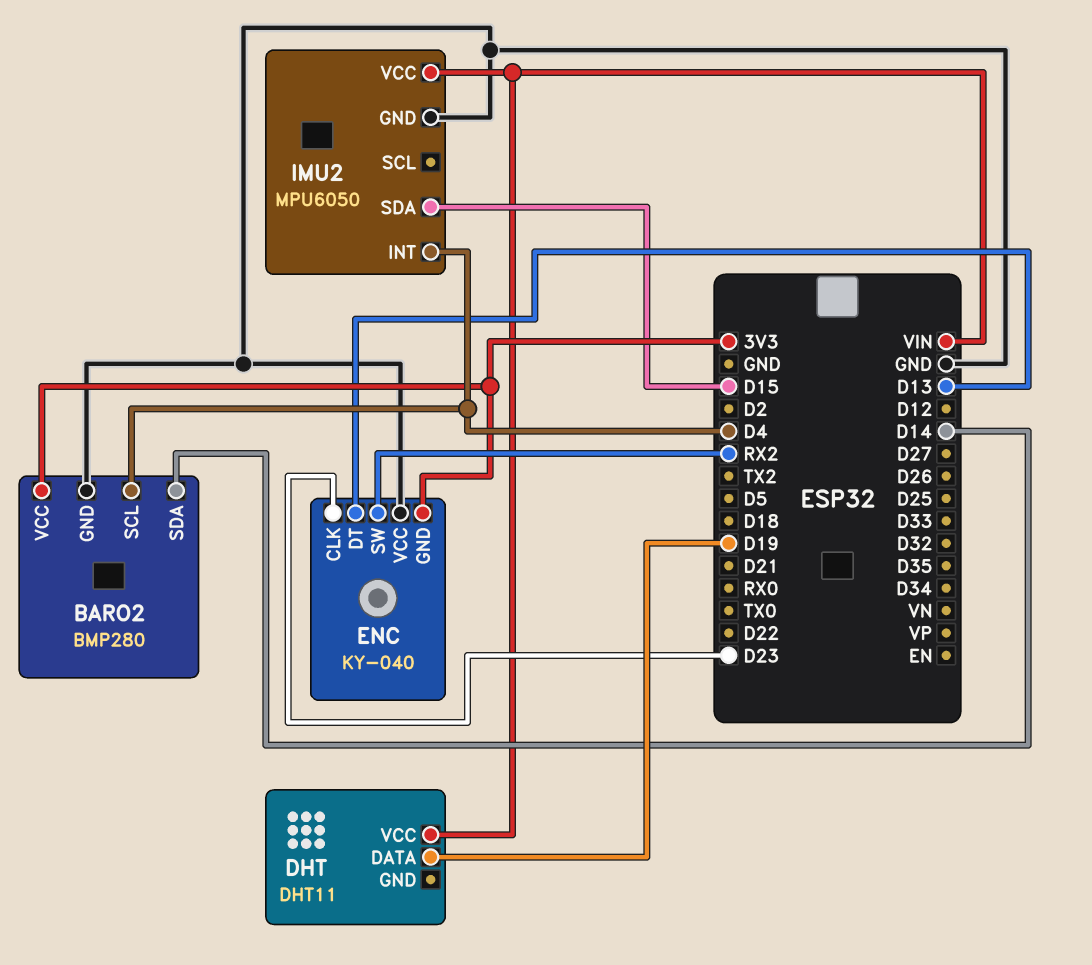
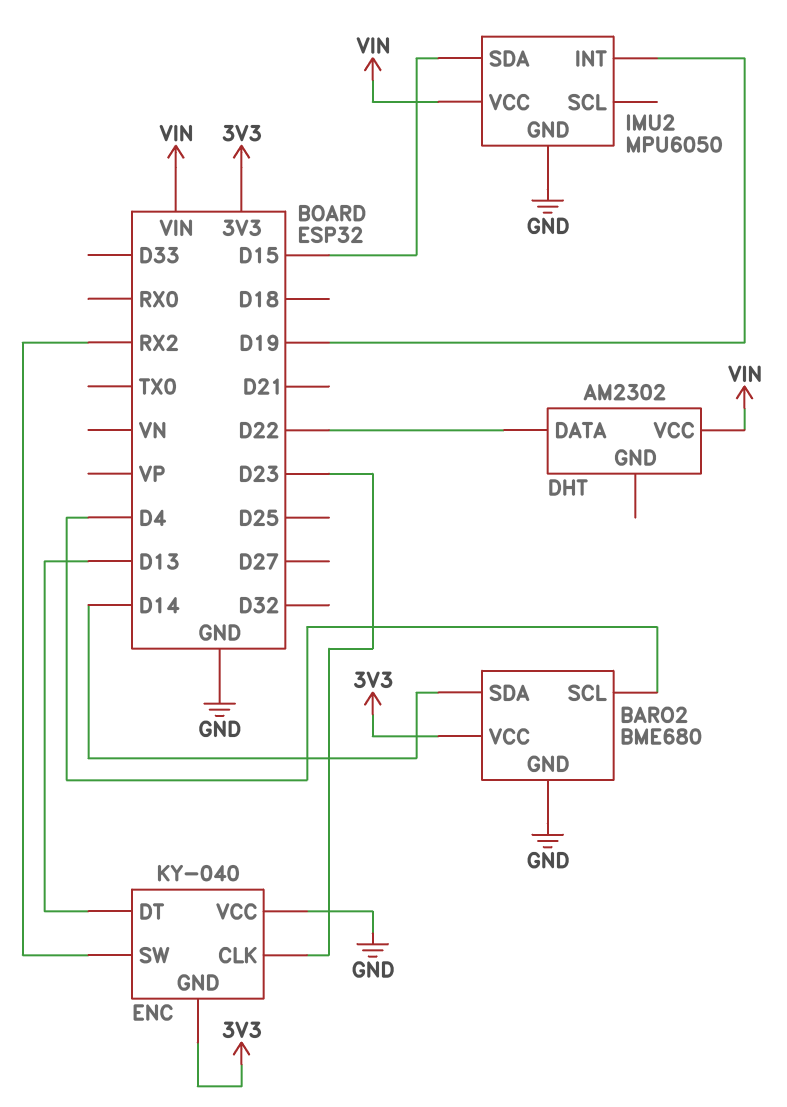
BARO2: BMP280 -> BME680
DHT: DHT11 -> AM2302
DHT pin DATA: D19 -> D22
IMU2 pin INT: D4 -> D19

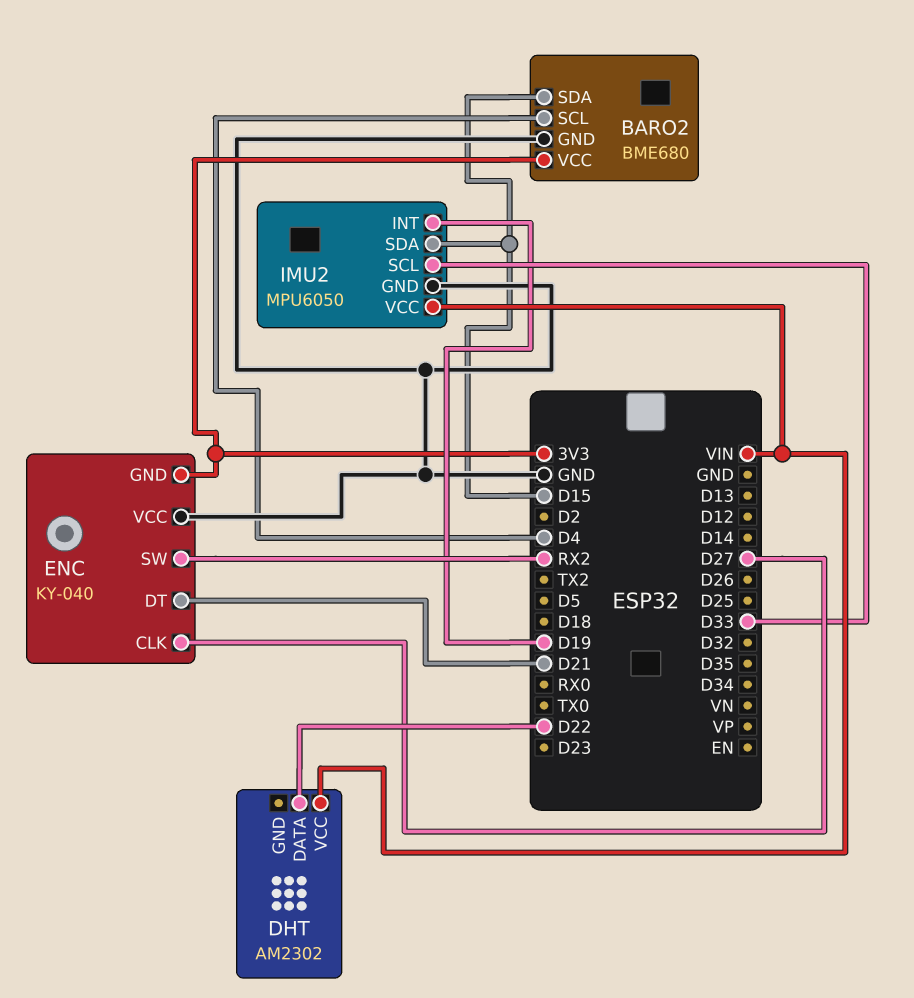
BARO2 pin SDA: D14 -> D15
ENC pin CLK: D23 -> D27
ENC pin DT: D13 -> D21
IMU2 pin SCL: none -> D33

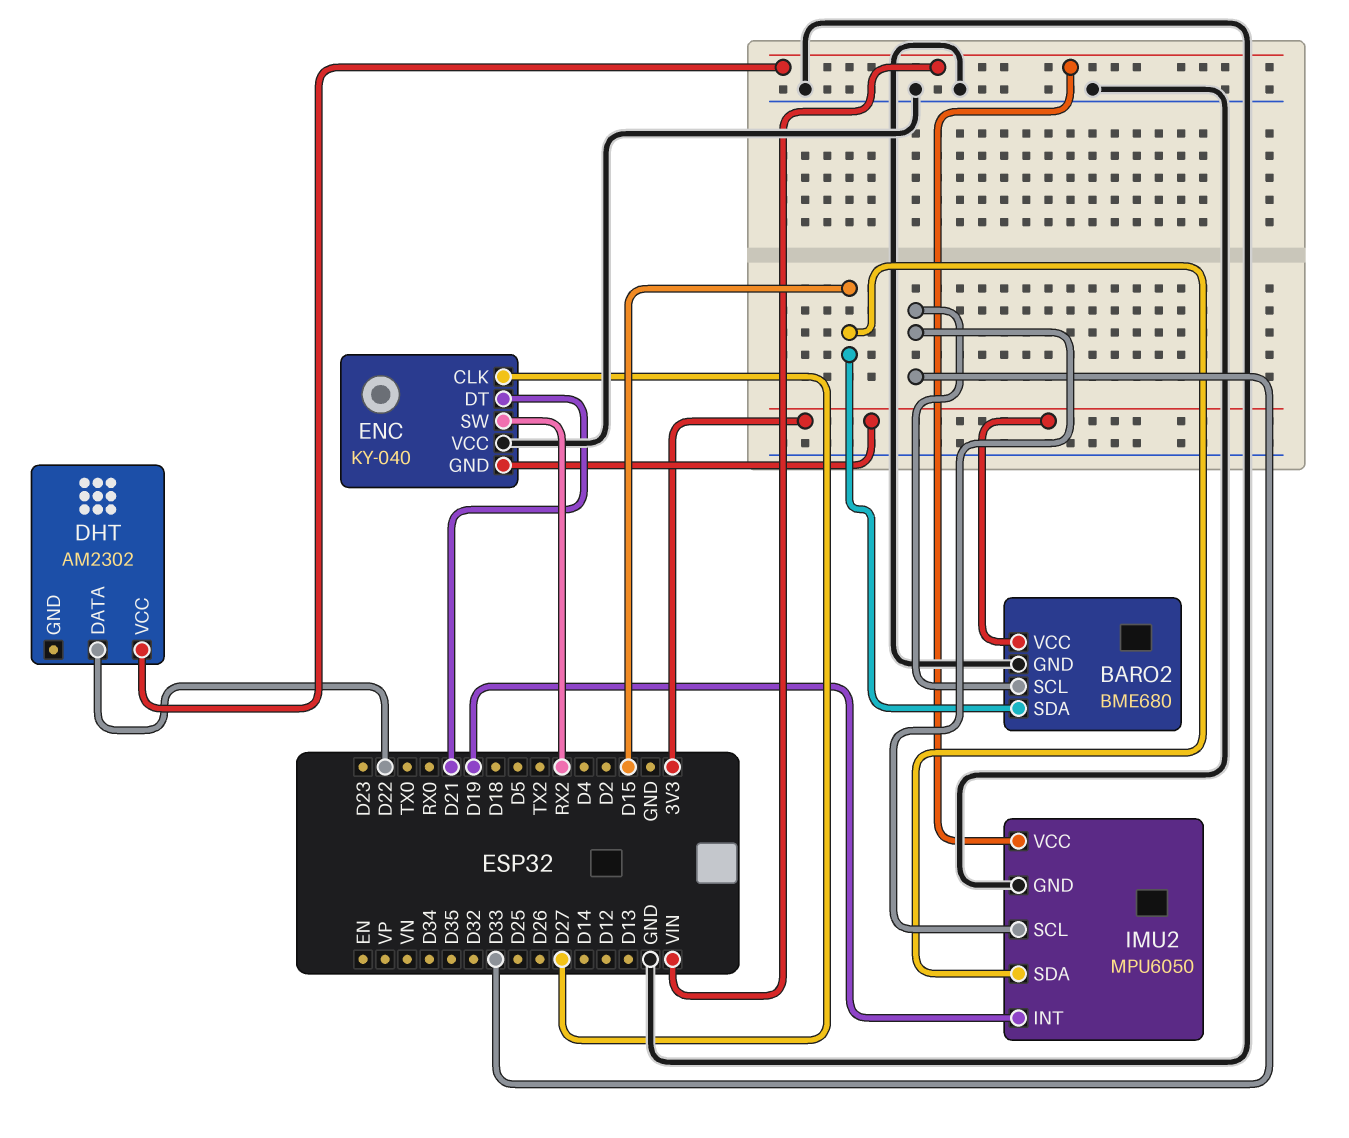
BARO2 pin SCL: D4 -> D33

